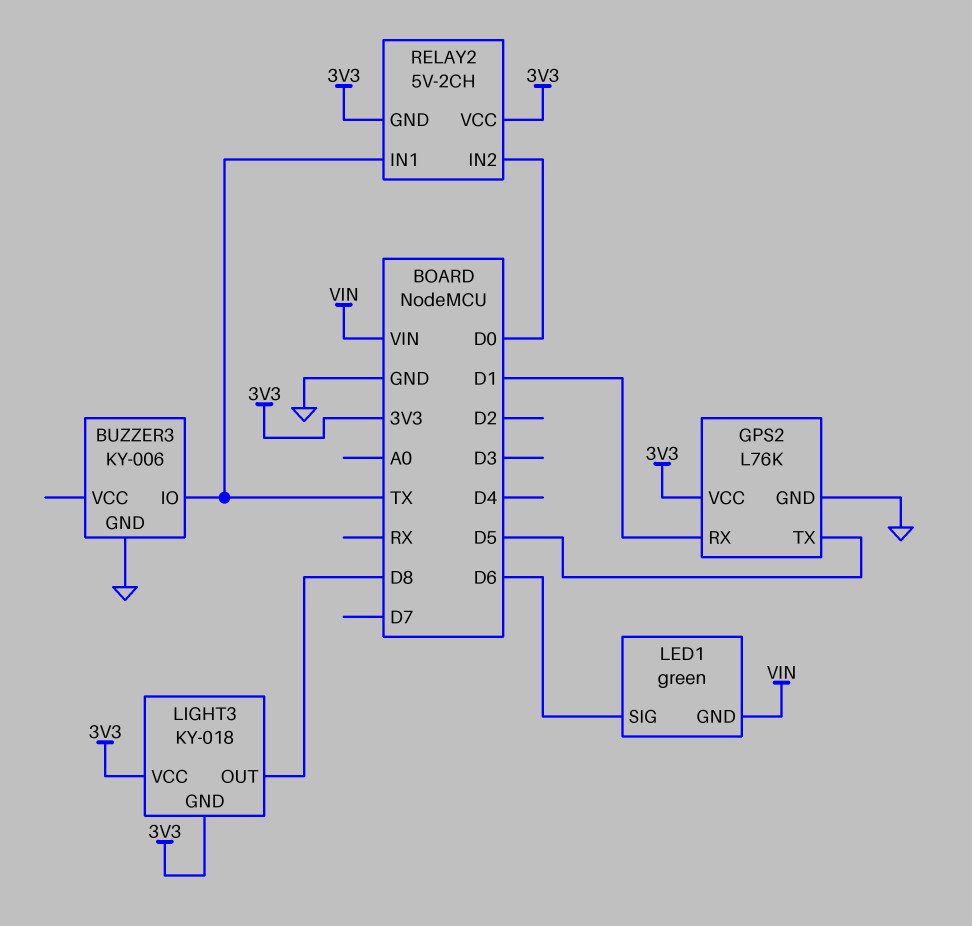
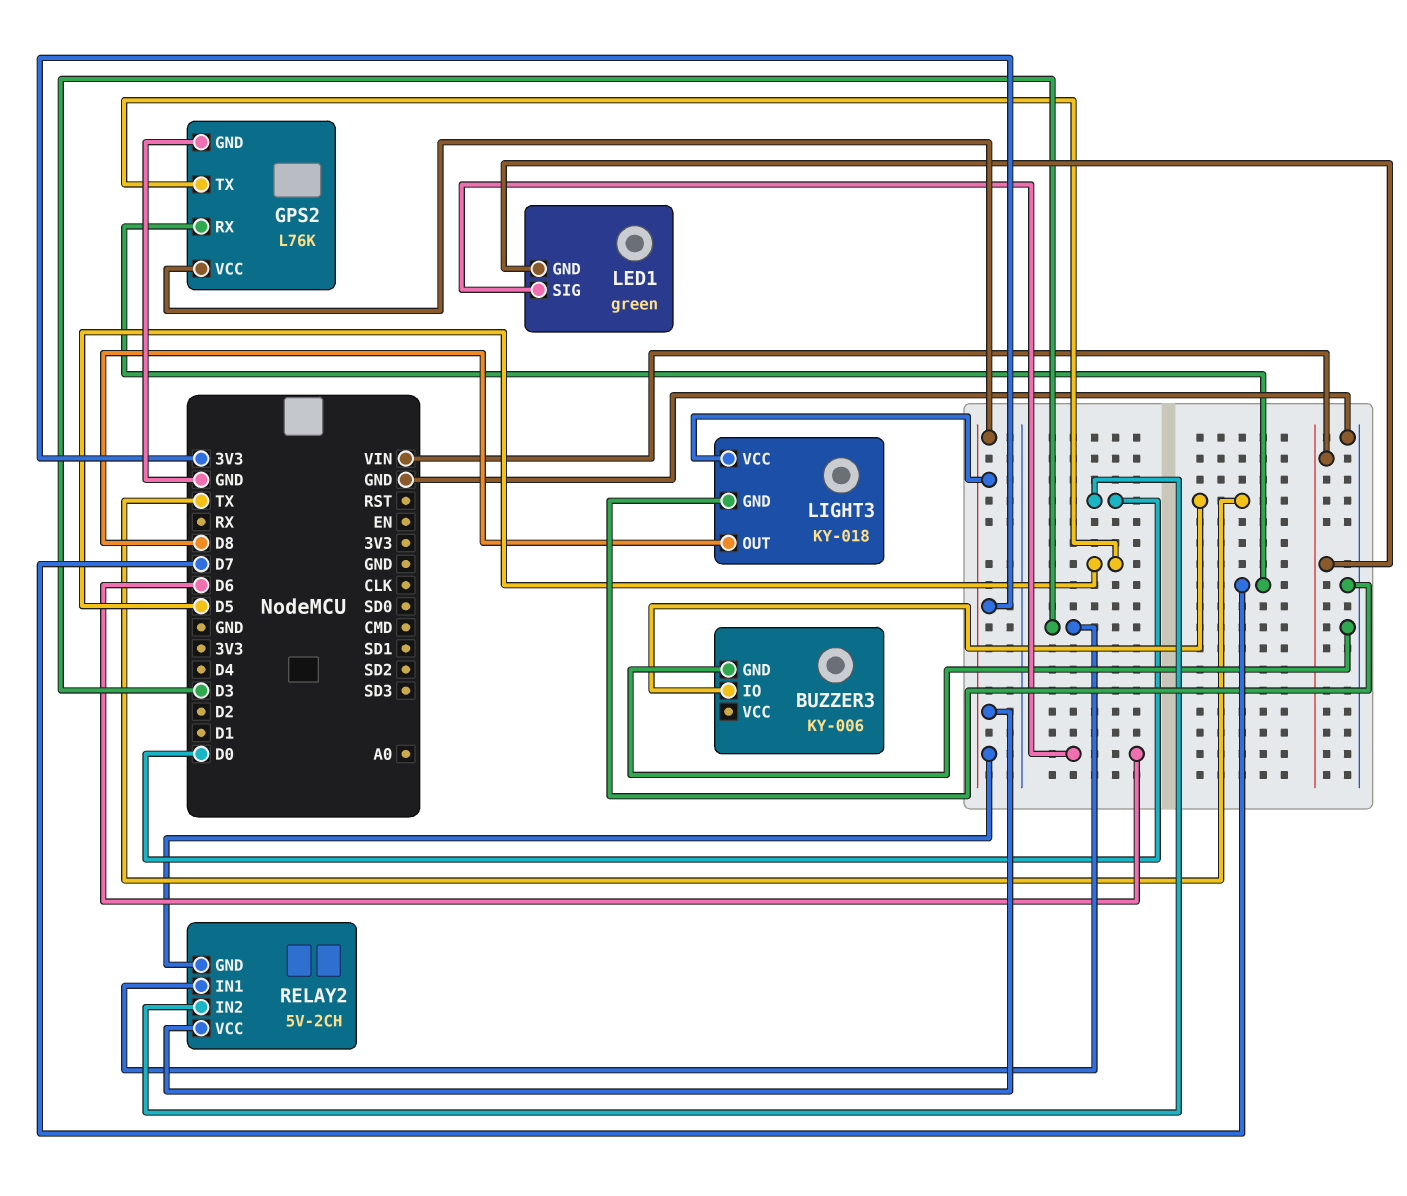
GPS2 pin RX: D1 -> D7
LIGHT3 pin GND: 3V3 -> GND
RELAY2 pin IN1: TX -> D3

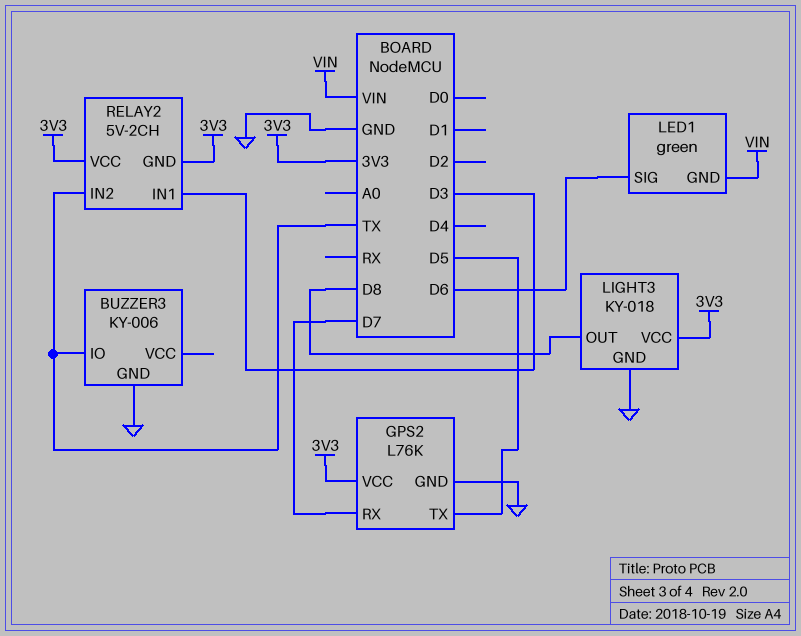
RELAY2 pin IN2: D0 -> TX

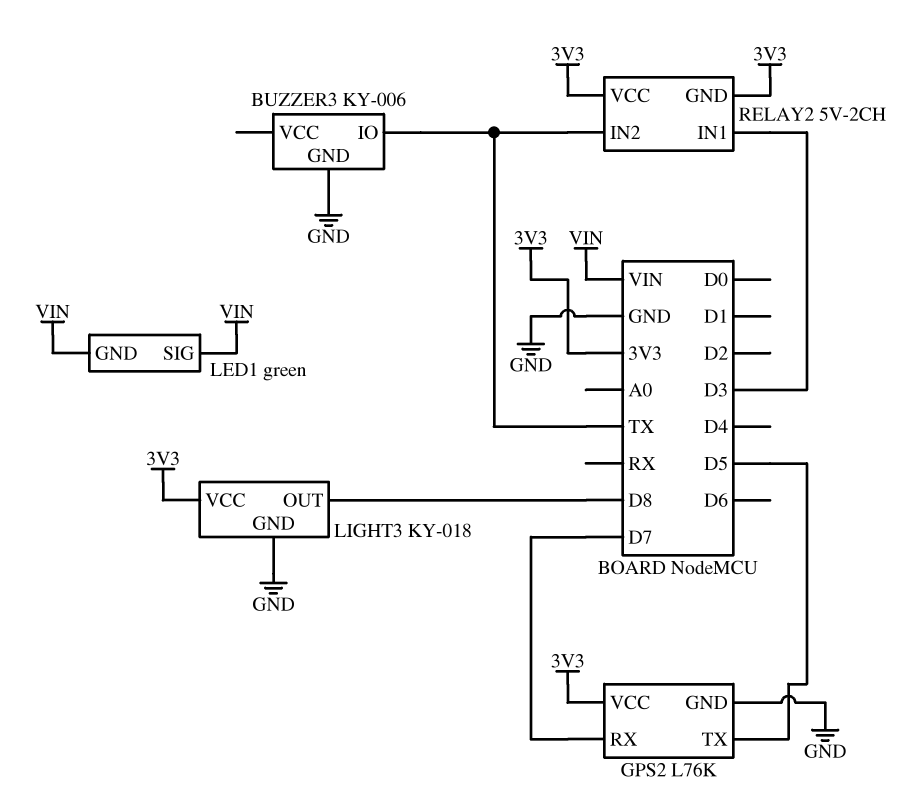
LED1 pin SIG: D6 -> VIN

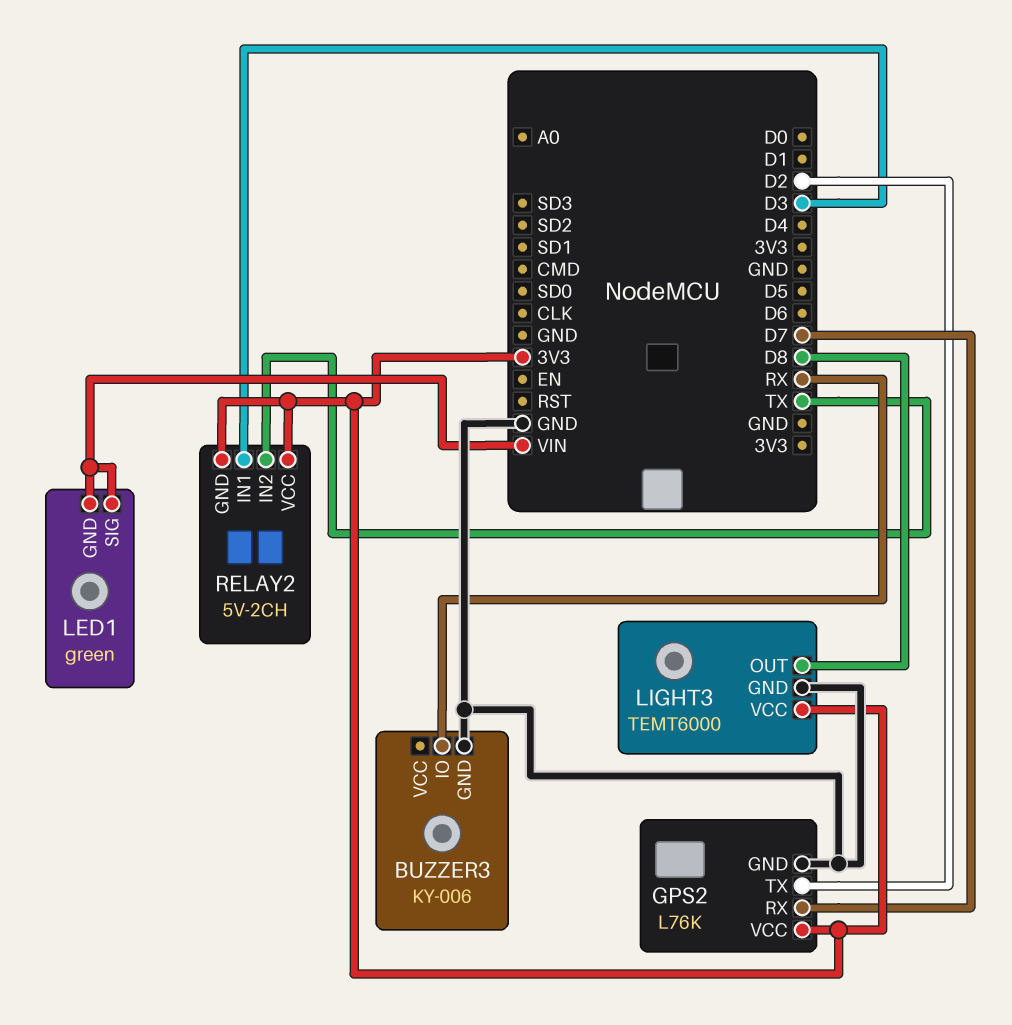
BUZZER3 pin IO: TX -> RX
GPS2 pin TX: D5 -> D2
LIGHT3: KY-018 -> TEMT6000

